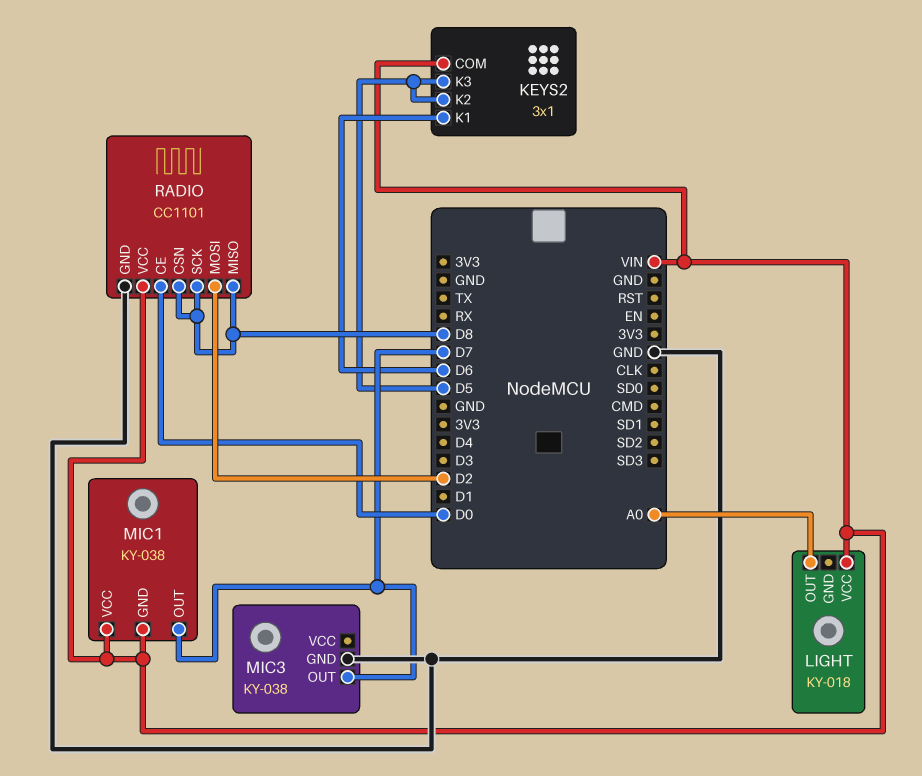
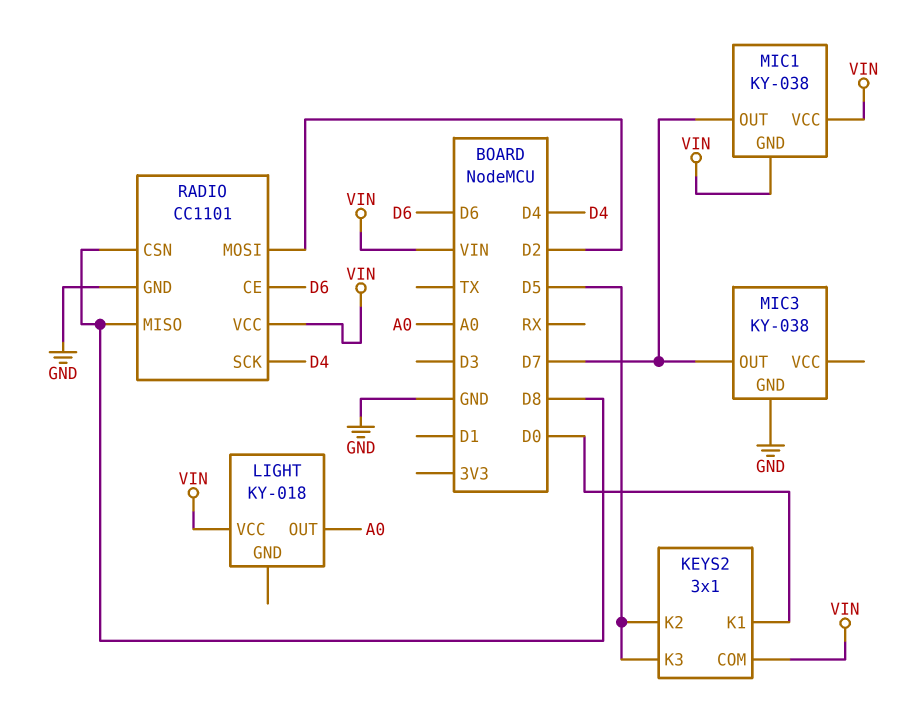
KEYS2 pin K1: D6 -> D0
RADIO pin CE: D0 -> D6
RADIO pin SCK: D8 -> D4

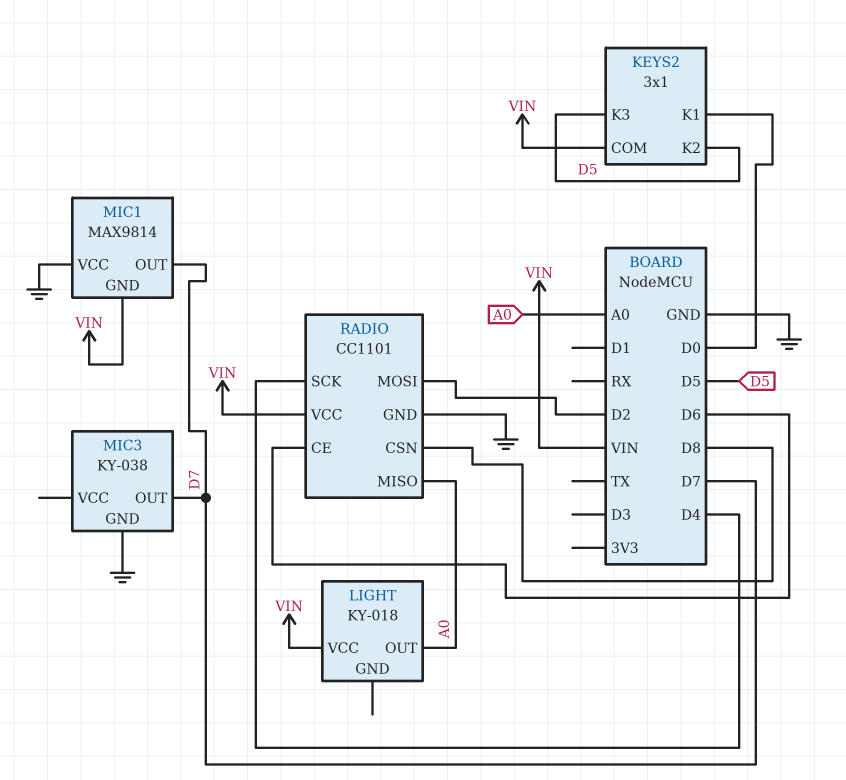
MIC1: KY-038 -> MAX9814
MIC1 pin VCC: VIN -> GND
RADIO pin MISO: D8 -> A0

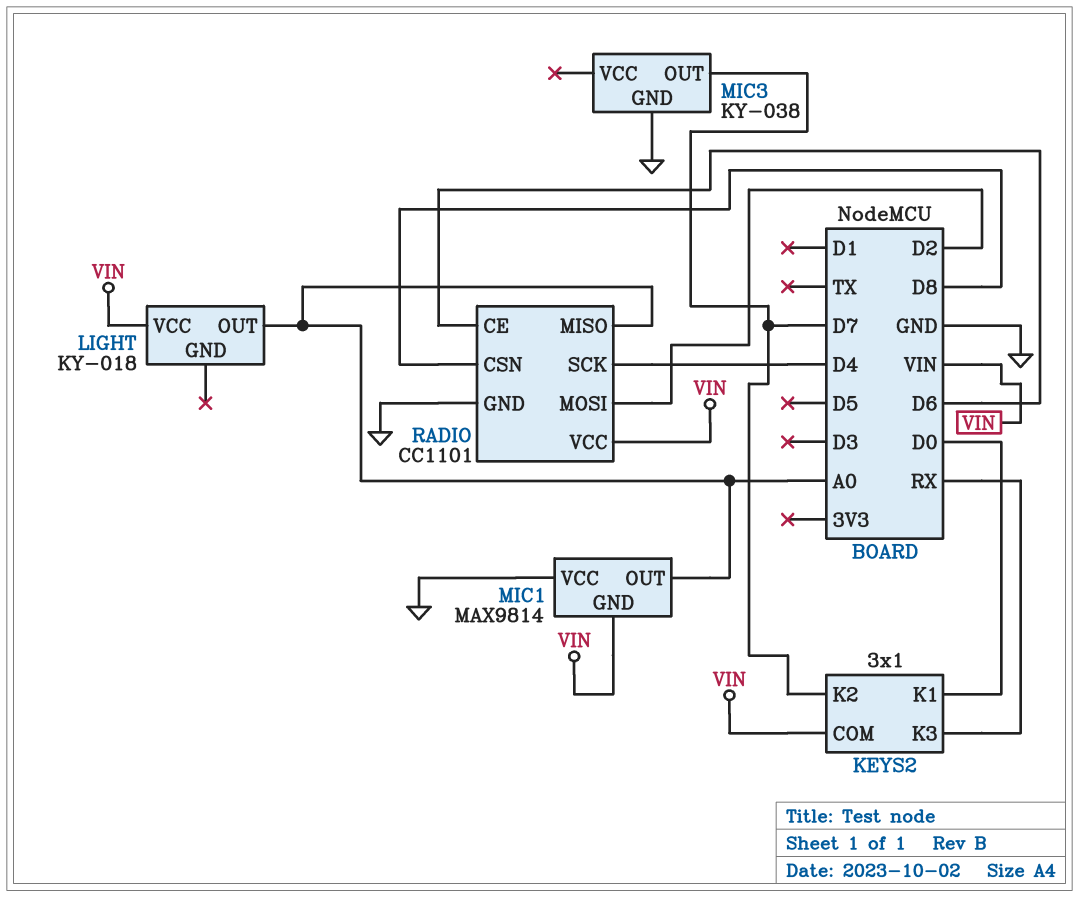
KEYS2 pin K2: D5 -> D7
KEYS2 pin K3: D5 -> RX
MIC1 pin OUT: D7 -> A0

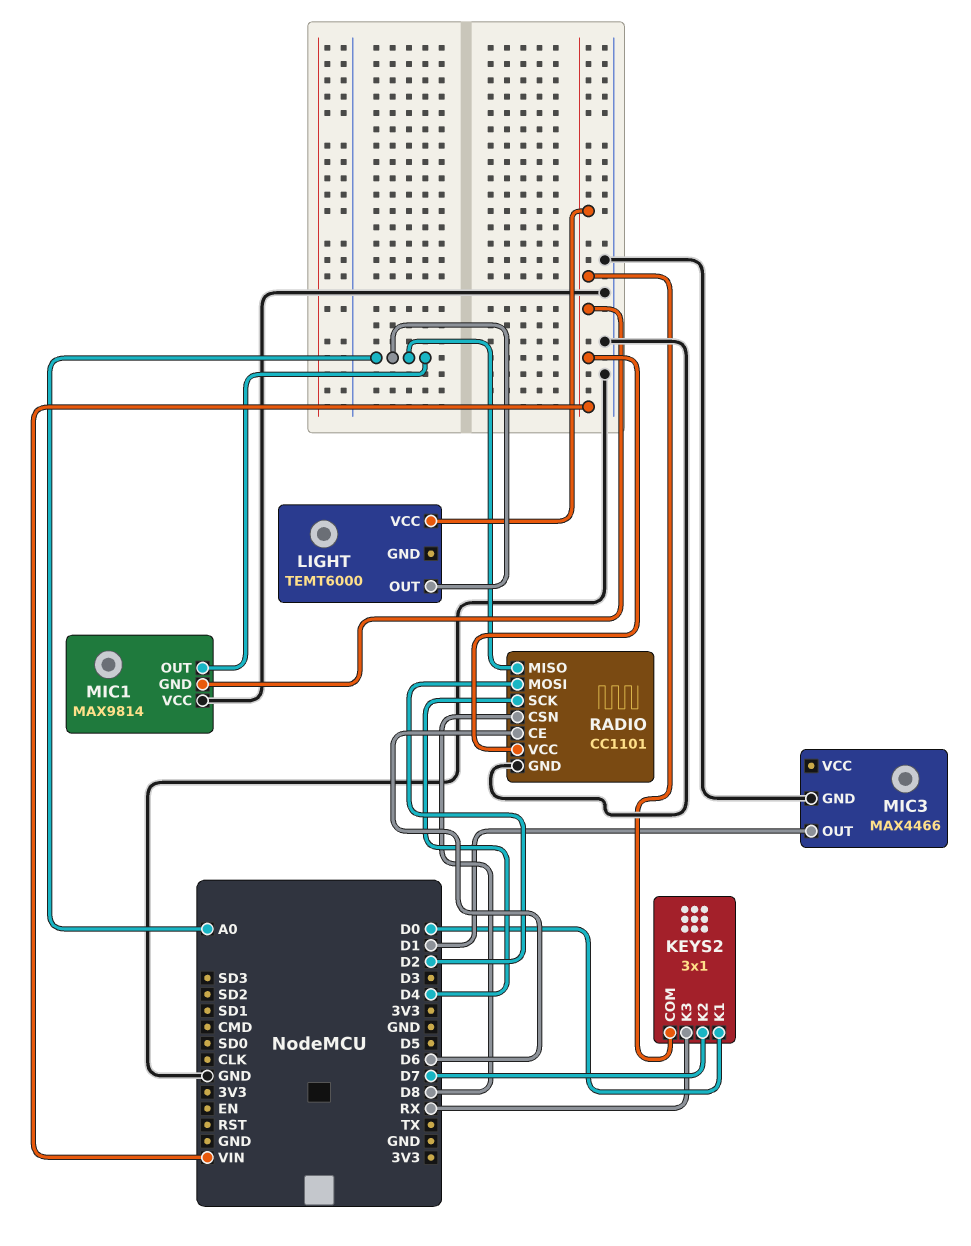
LIGHT: KY-018 -> TEMT6000
MIC3: KY-038 -> MAX4466
MIC3 pin OUT: D7 -> D1

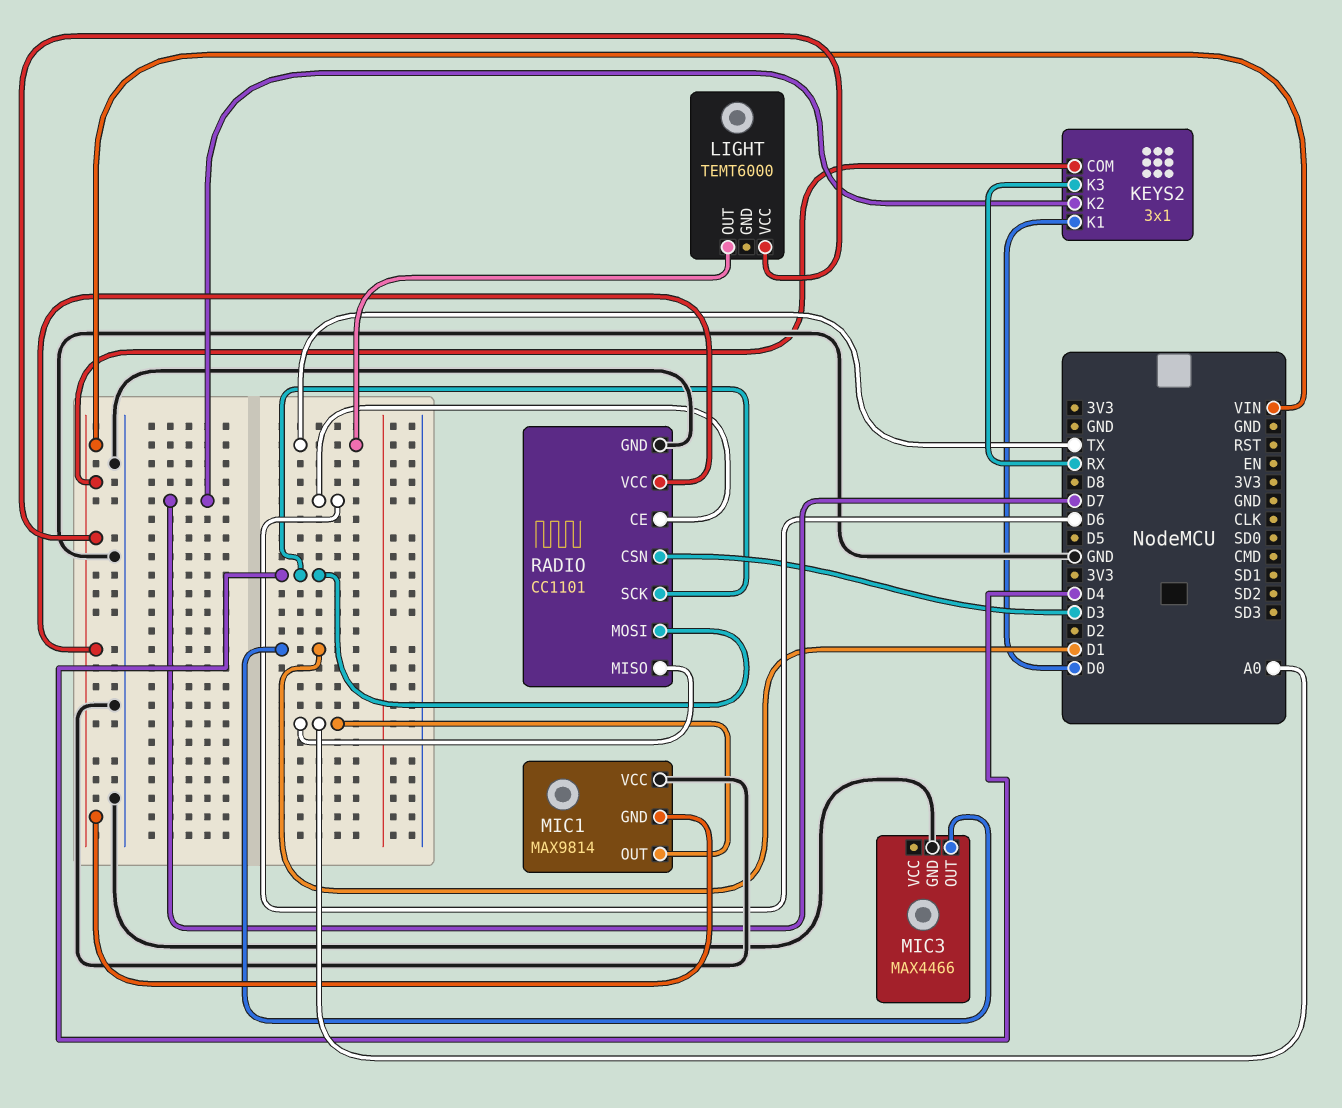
LIGHT pin OUT: A0 -> TX
RADIO pin CSN: D8 -> D3
RADIO pin MOSI: D2 -> D4

